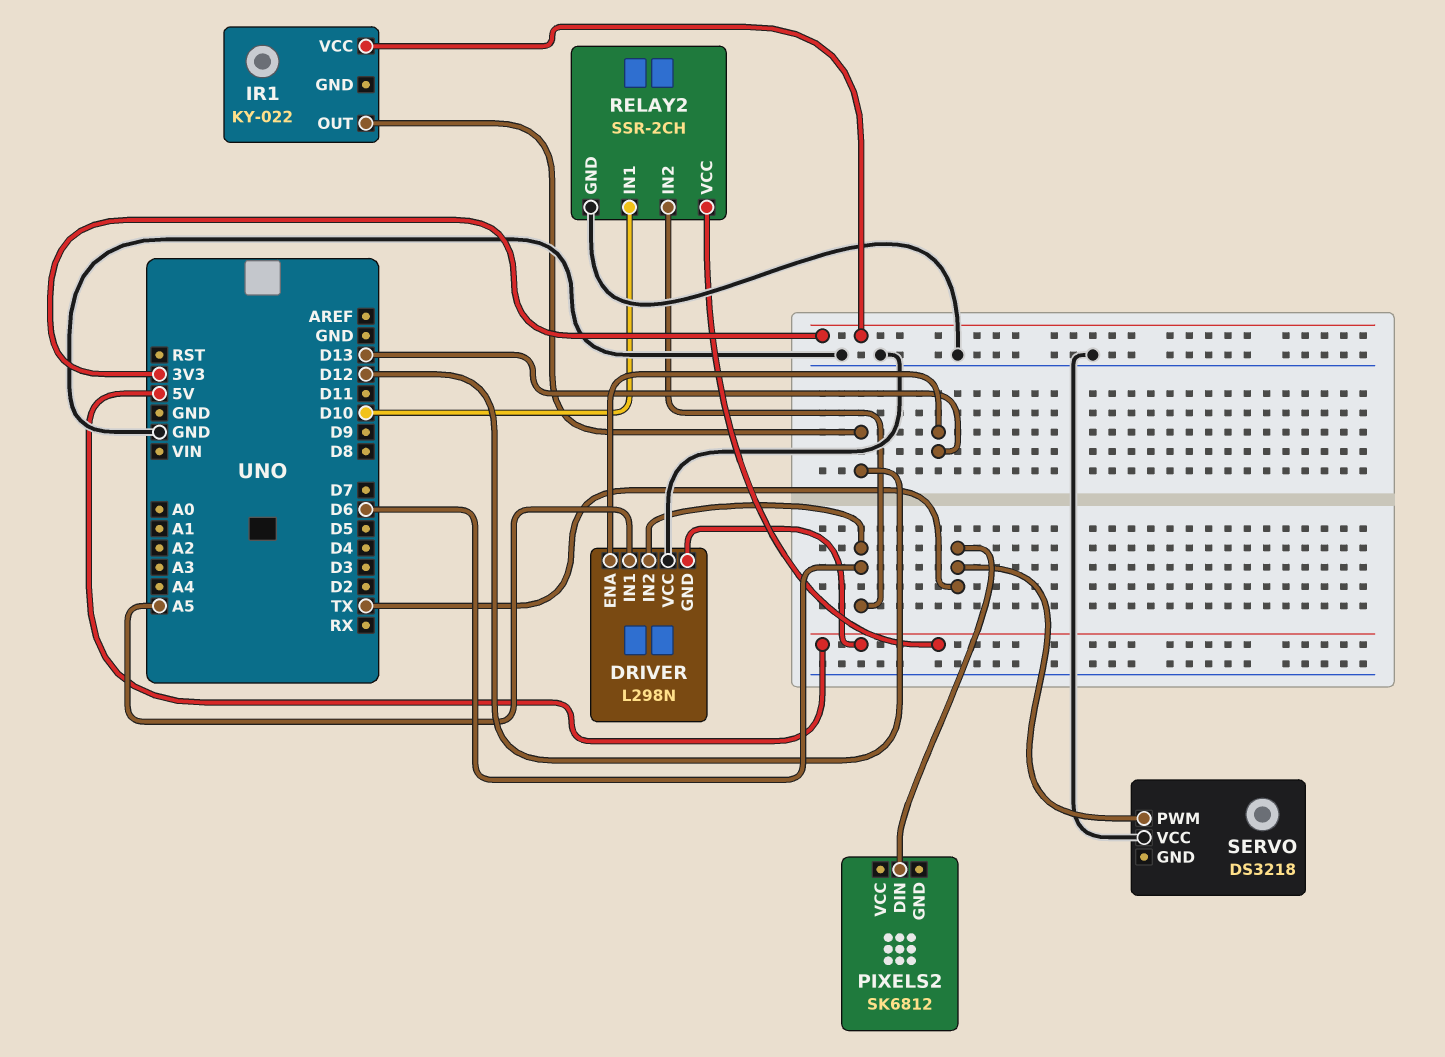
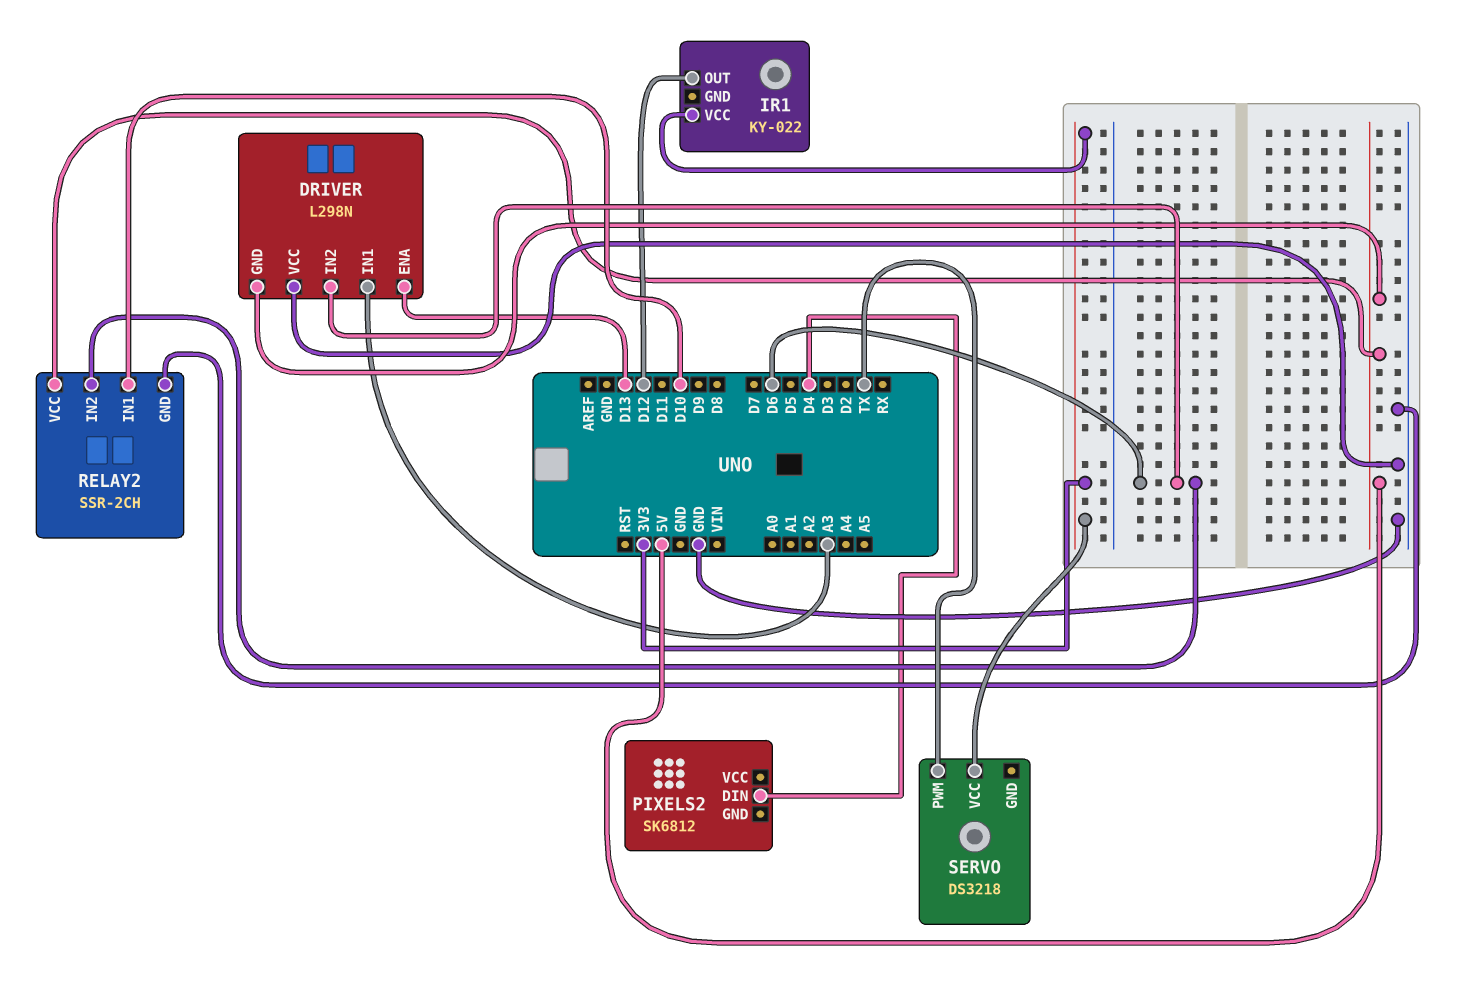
DRIVER pin IN1: A5 -> A3
PIXELS2 pin DIN: TX -> D4
SERVO pin VCC: GND -> 3V3

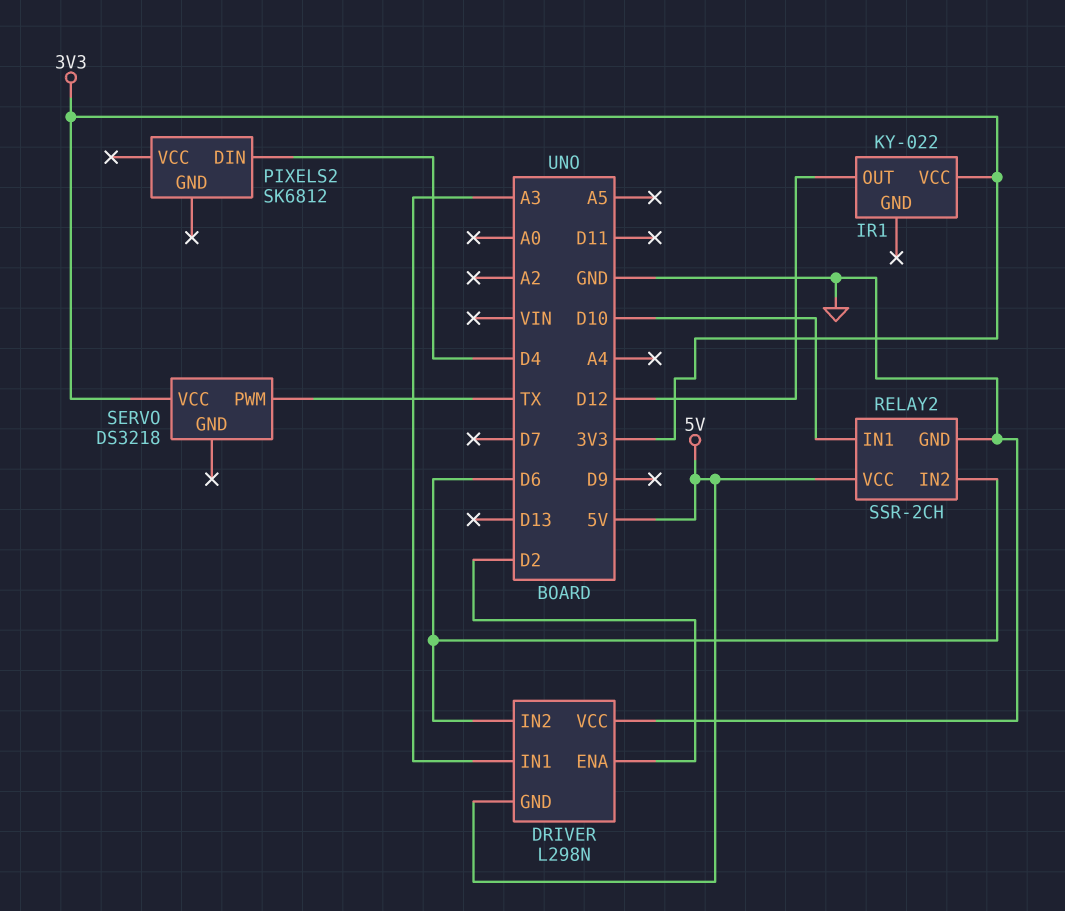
DRIVER pin ENA: D13 -> D2

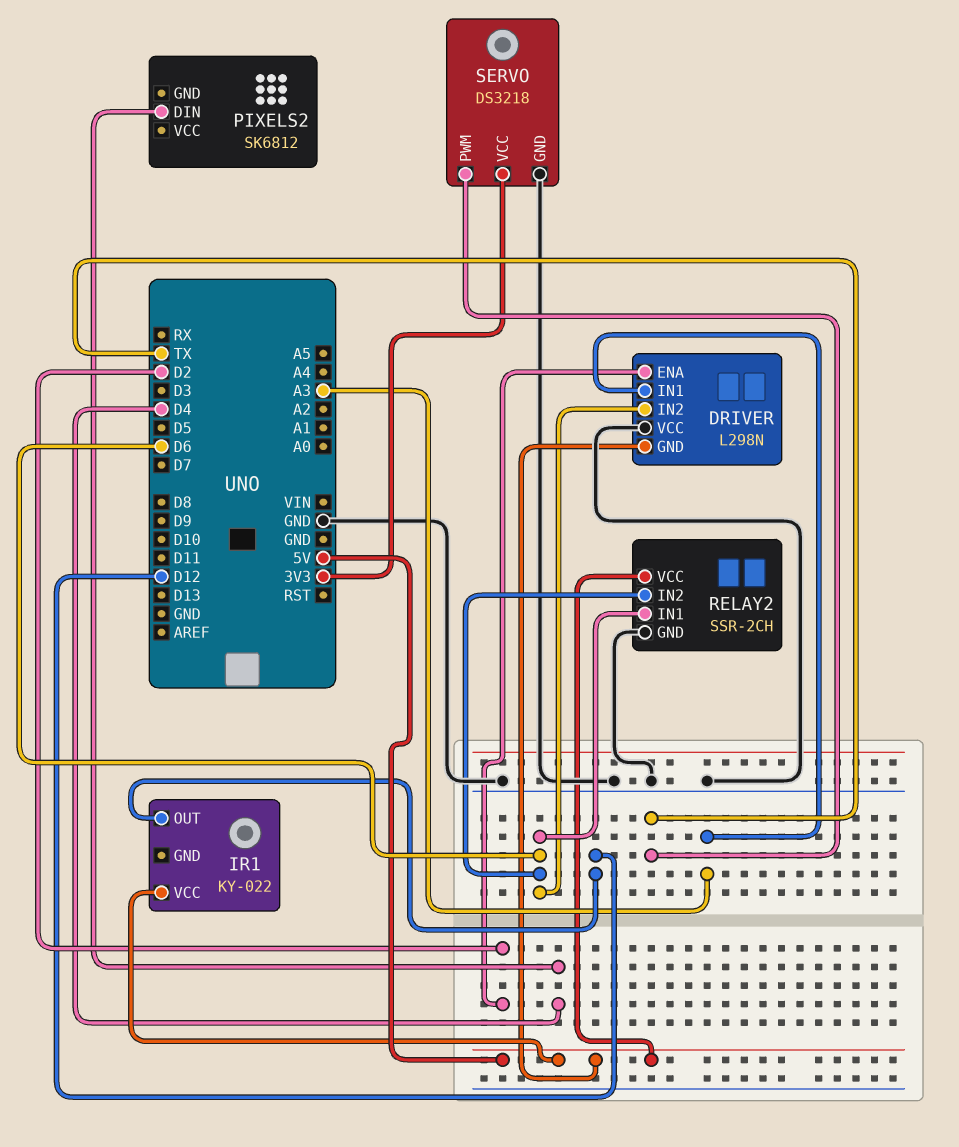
IR1 pin VCC: 3V3 -> 5V
RELAY2 pin IN1: D10 -> D6
SERVO pin GND: none -> GND

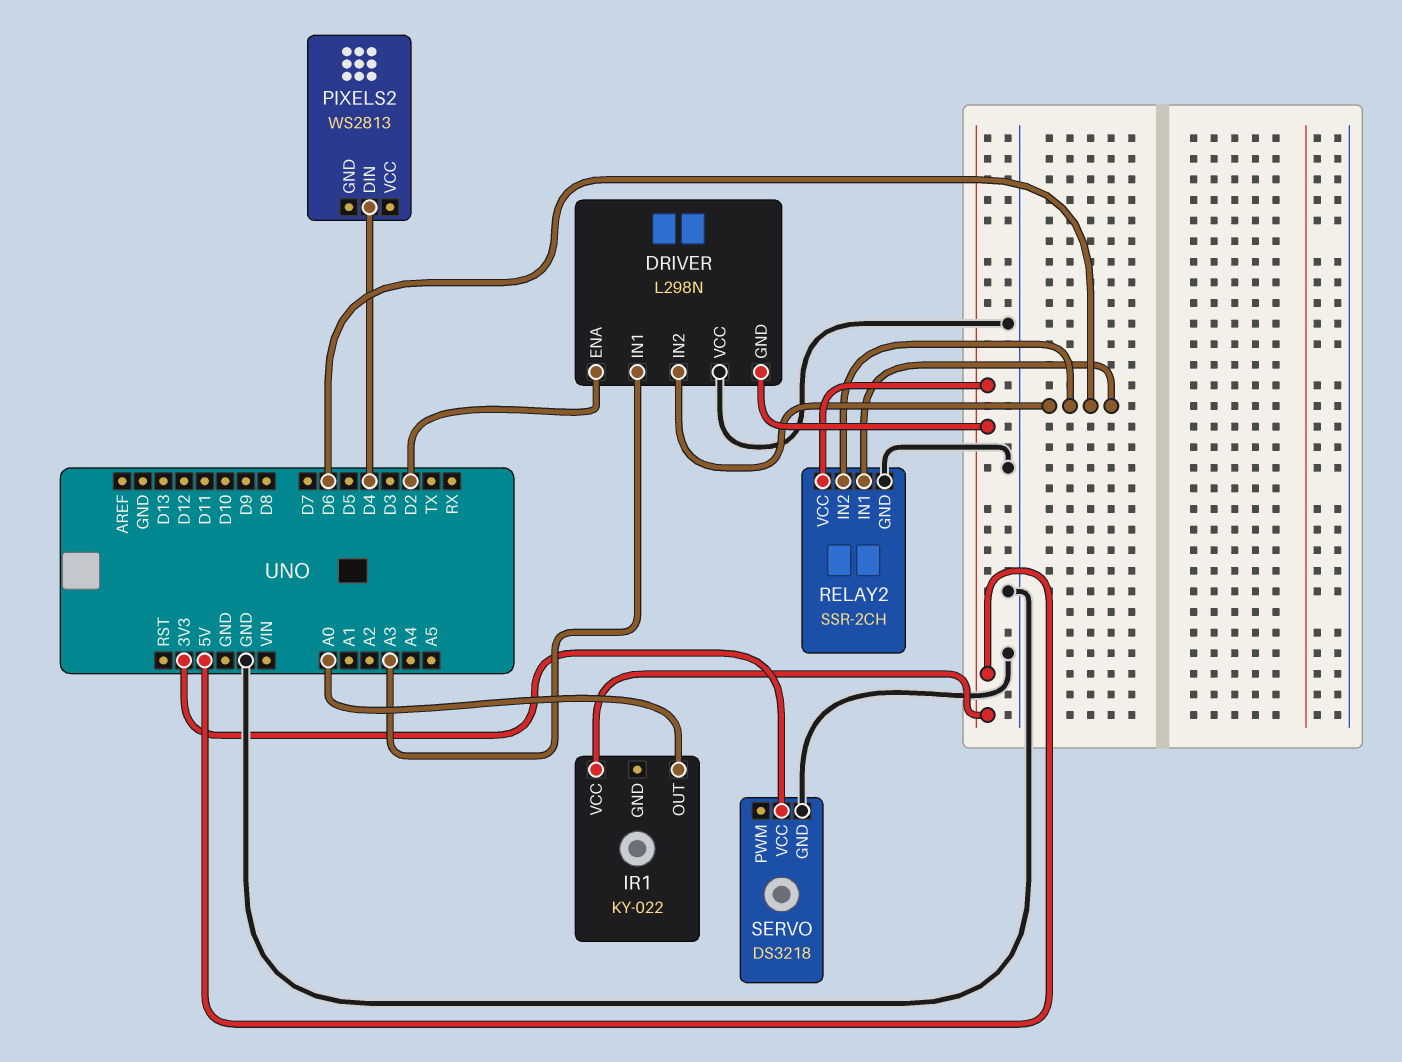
IR1 pin OUT: D12 -> A0
PIXELS2: SK6812 -> WS2813
SERVO pin PWM: TX -> none

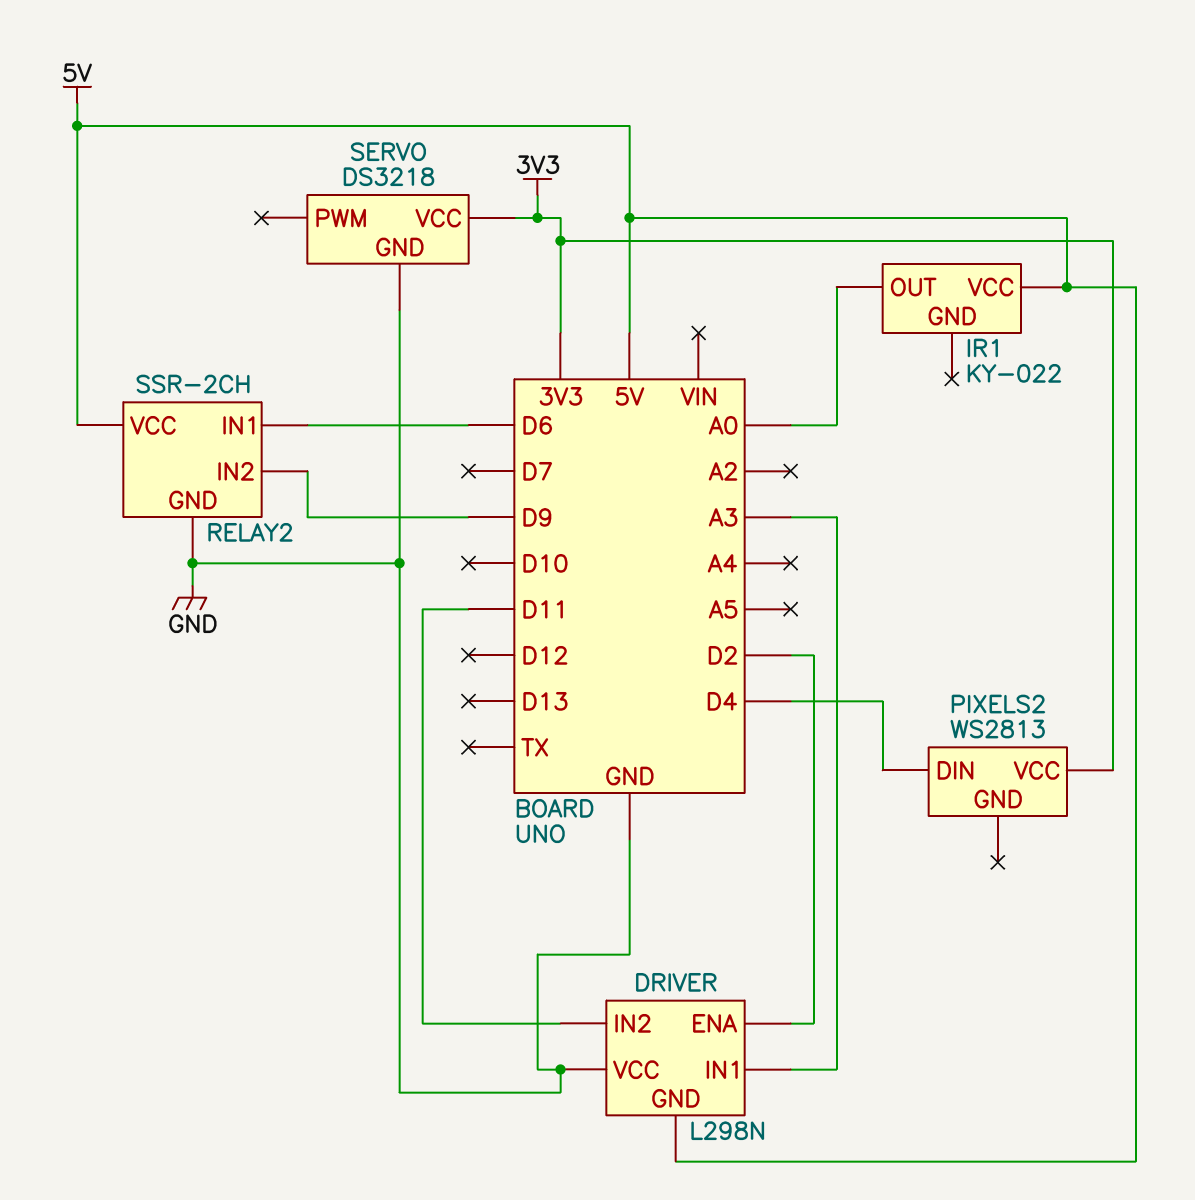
DRIVER pin IN2: D6 -> D11
PIXELS2 pin VCC: none -> 3V3
RELAY2 pin IN2: D6 -> D9

